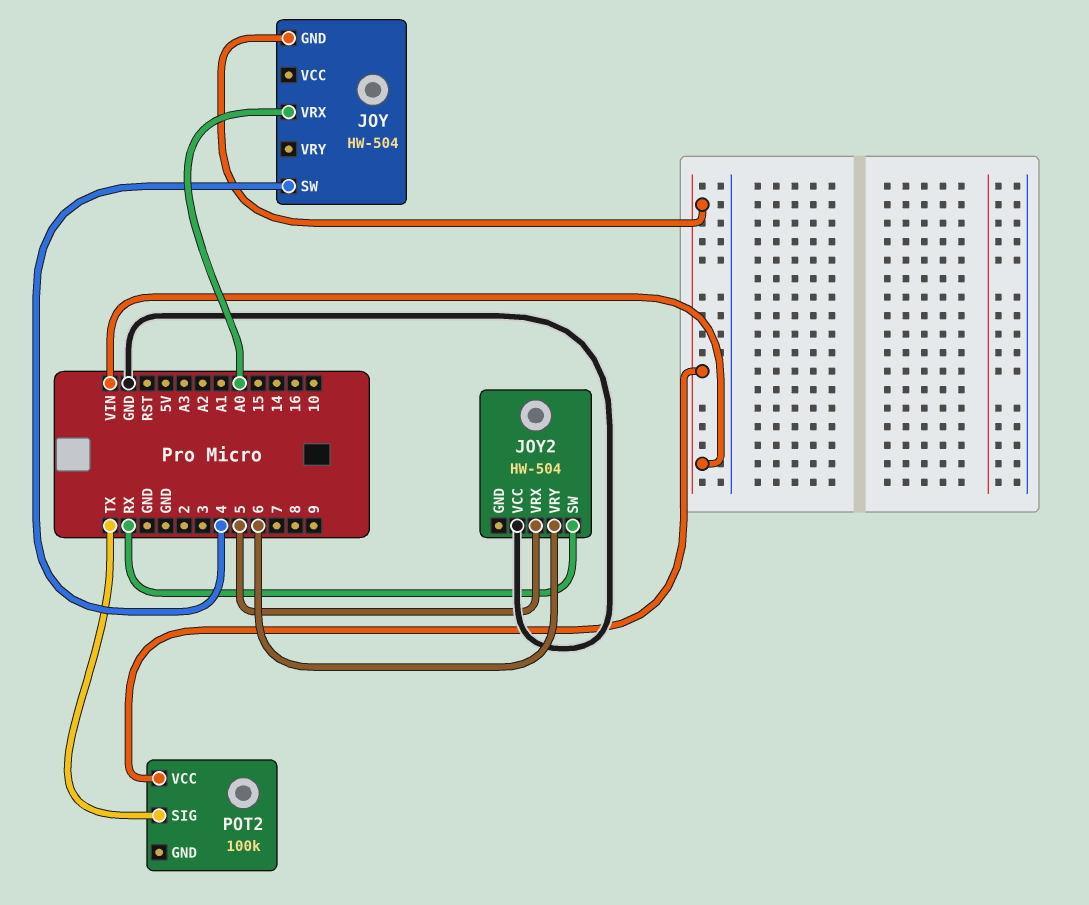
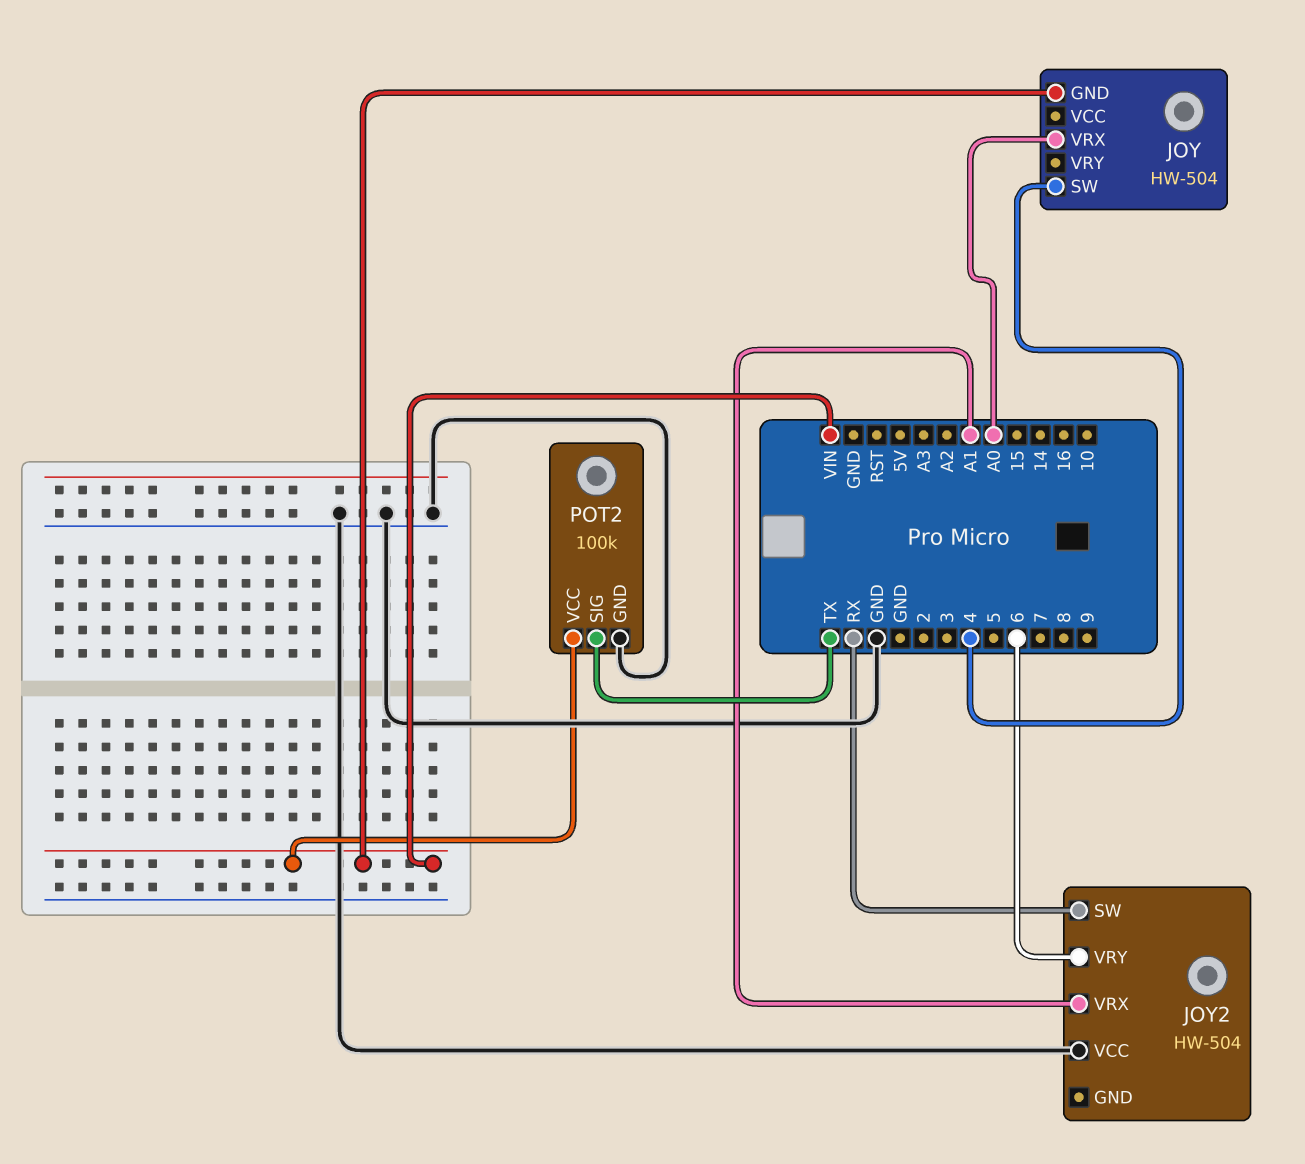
JOY2 pin VRX: 5 -> A1
POT2 pin GND: none -> GND

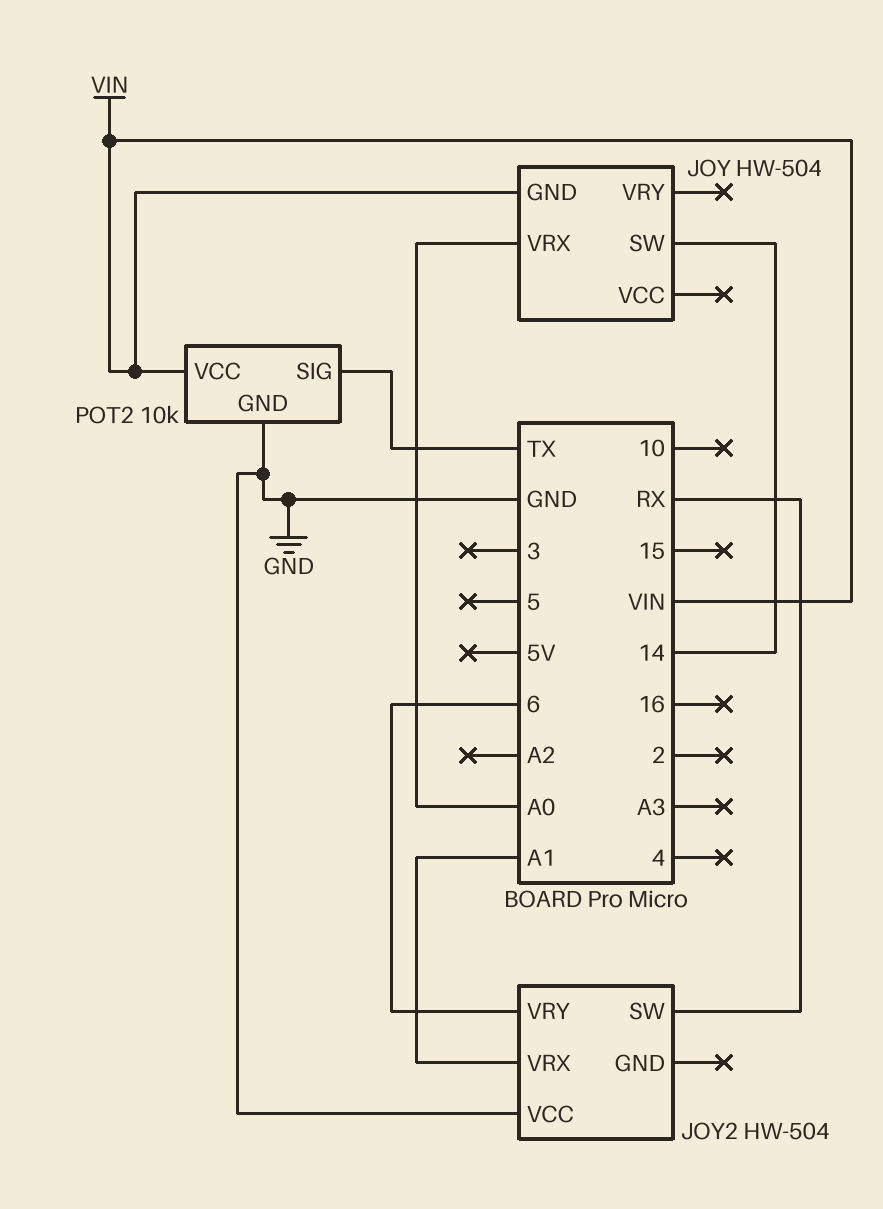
JOY pin SW: 4 -> 14
POT2: 100k -> 10k

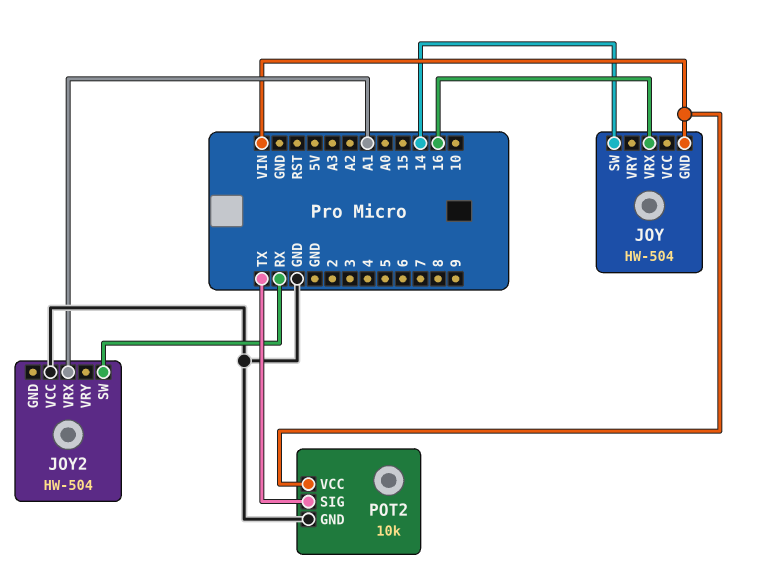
JOY pin VRX: A0 -> 16
JOY2 pin VRY: 6 -> none

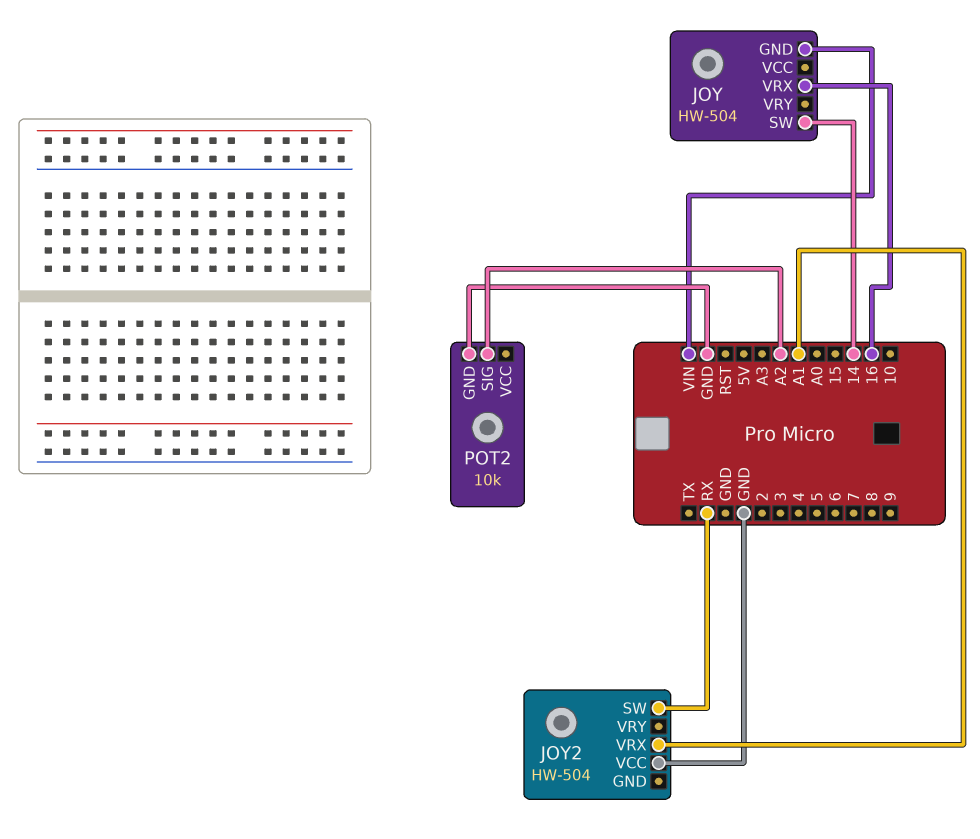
POT2 pin SIG: TX -> A2
POT2 pin VCC: VIN -> none

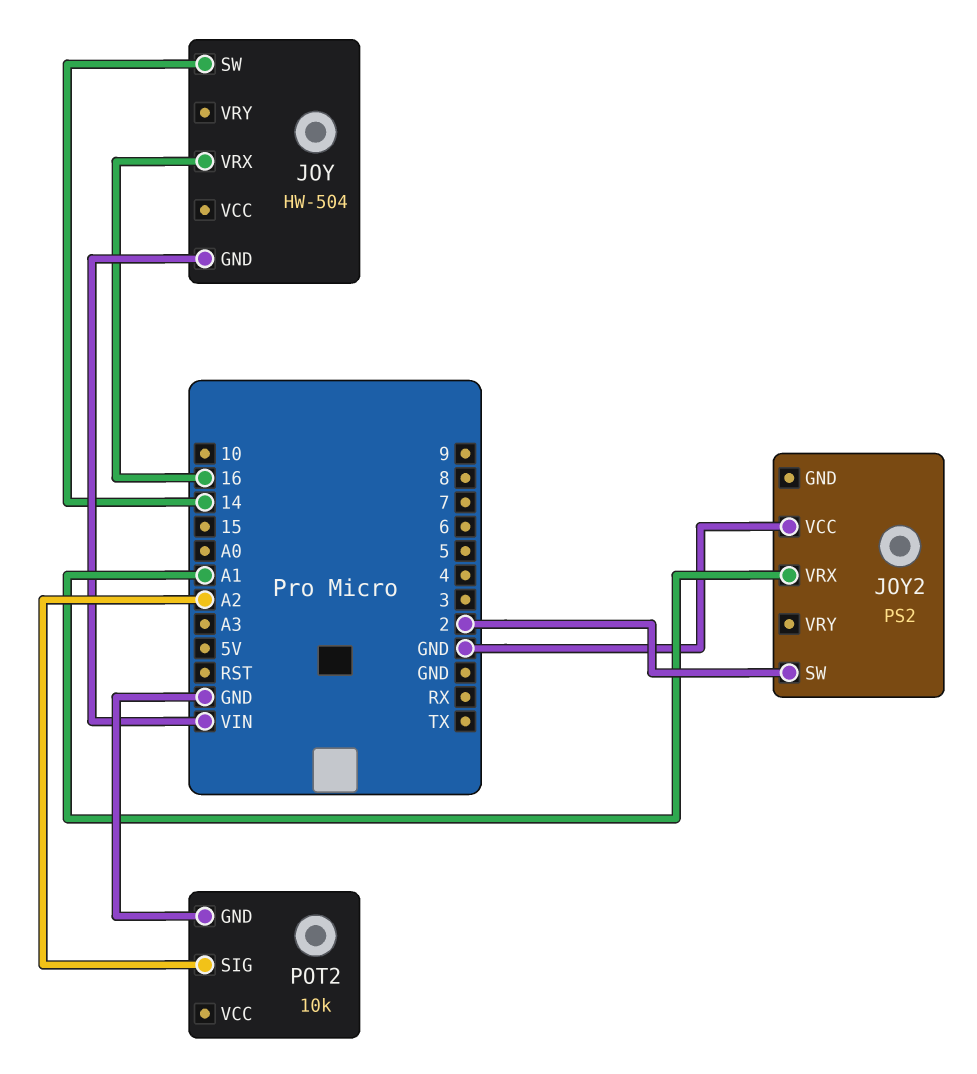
JOY2: HW-504 -> PS2
JOY2 pin SW: RX -> 2

